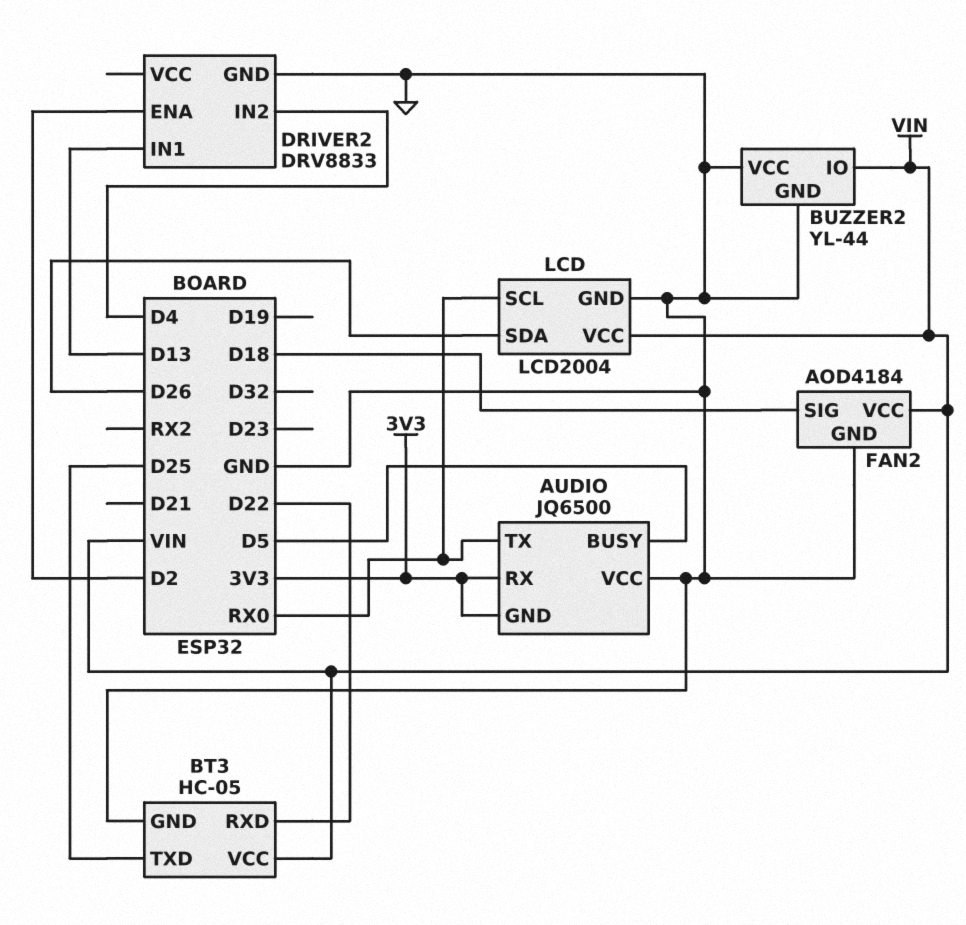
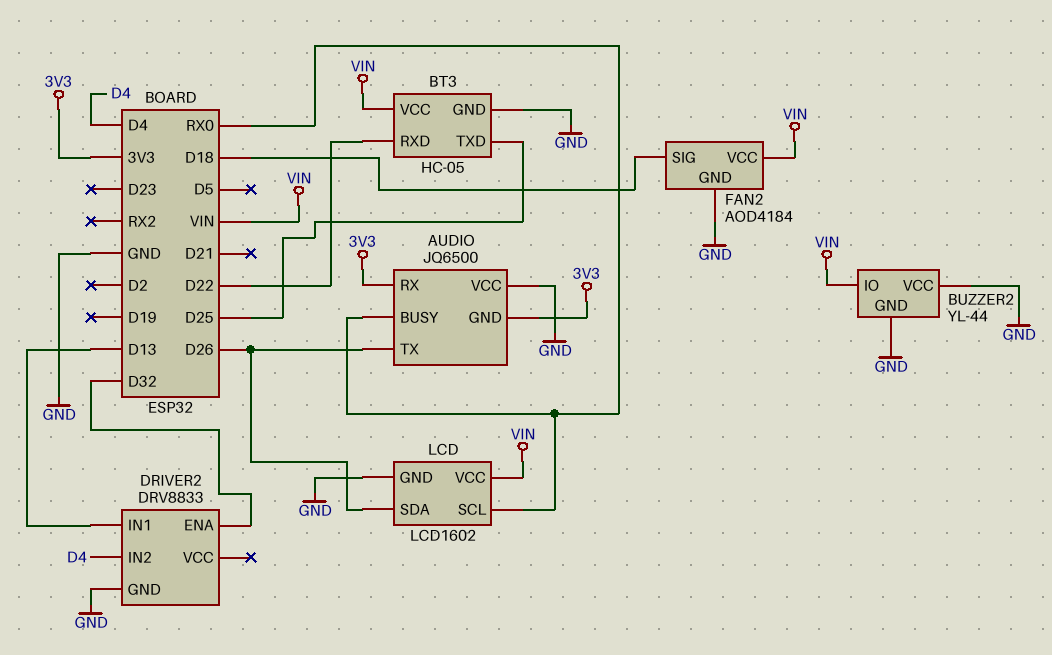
AUDIO pin BUSY: D5 -> RX0
AUDIO pin TX: RX0 -> D26
DRIVER2 pin ENA: D2 -> D32
LCD: LCD2004 -> LCD1602

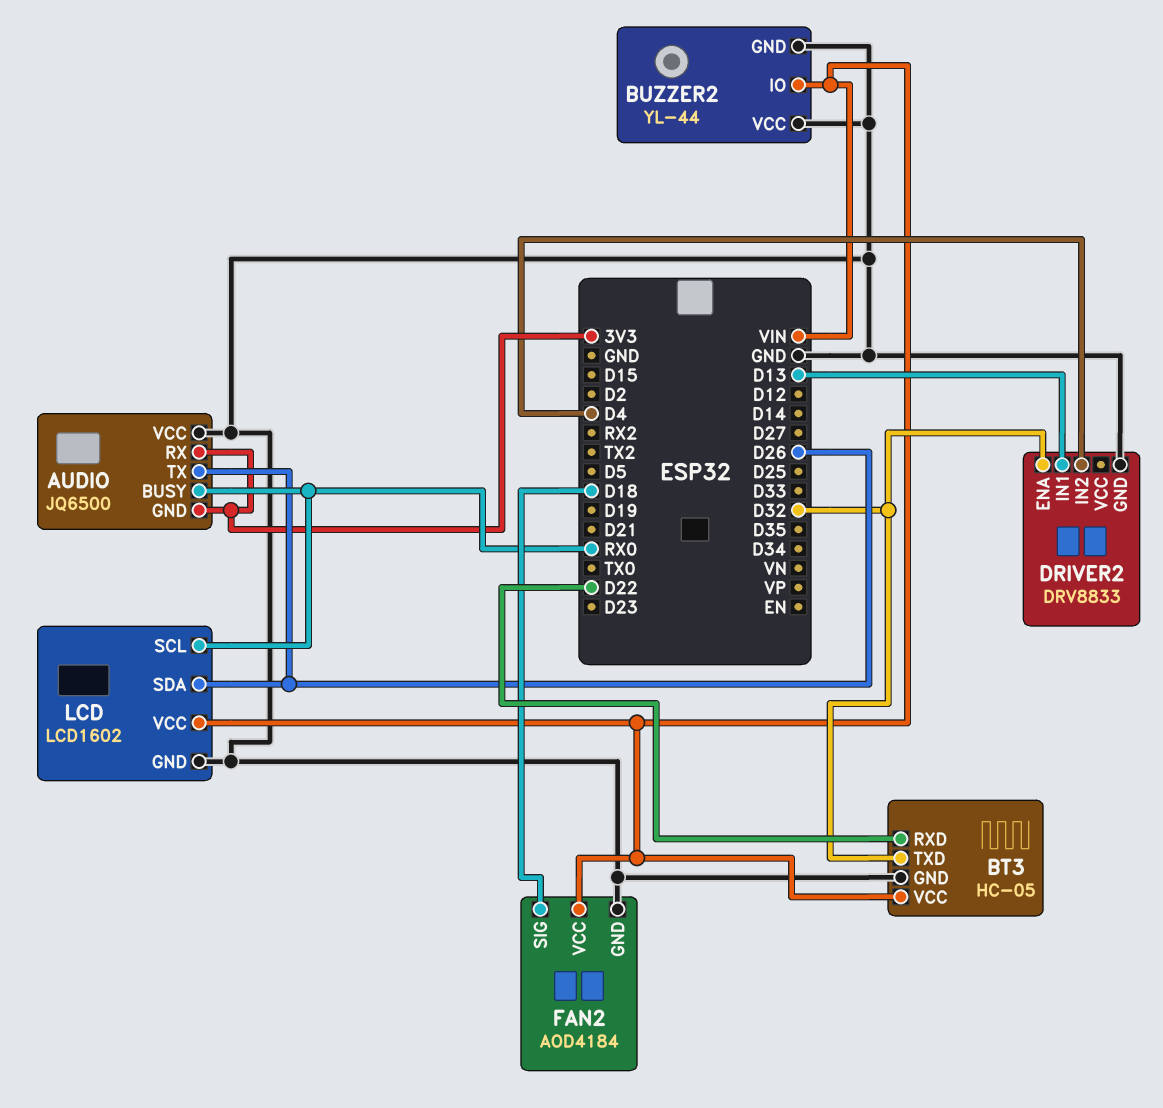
BT3 pin TXD: D25 -> D32

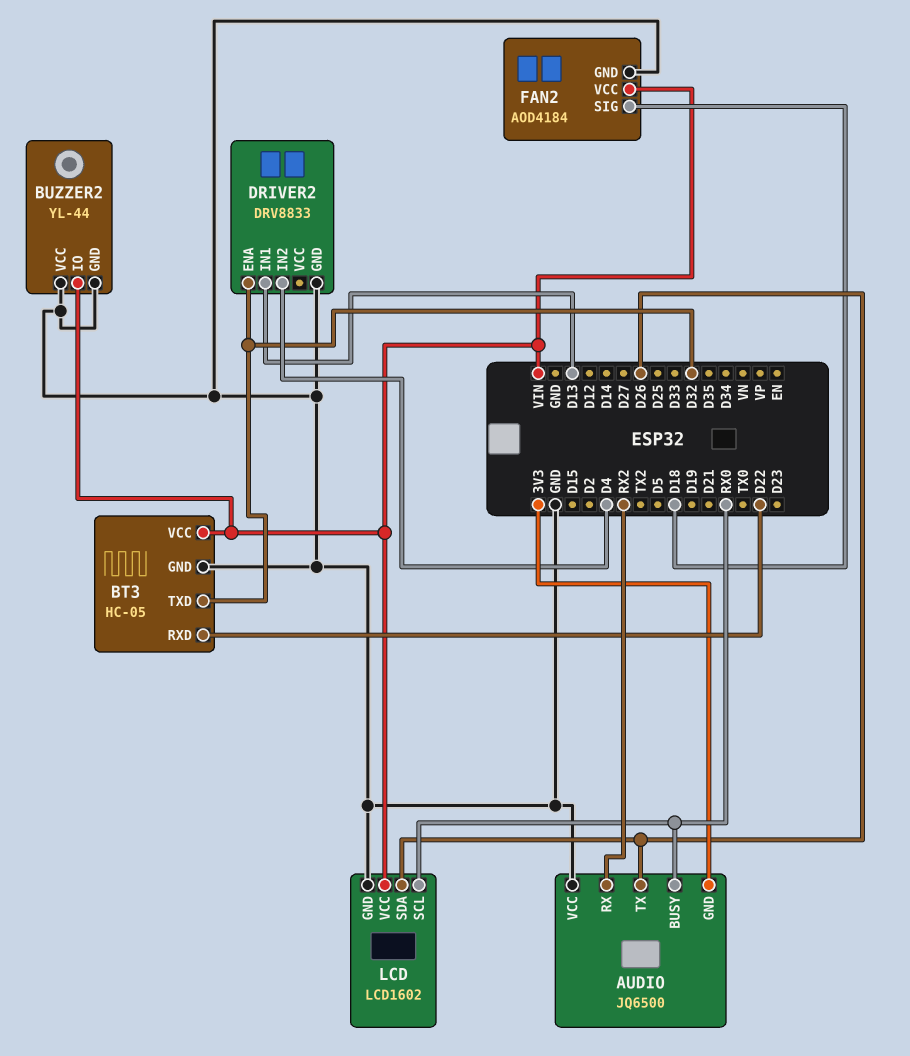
AUDIO pin RX: 3V3 -> RX2

